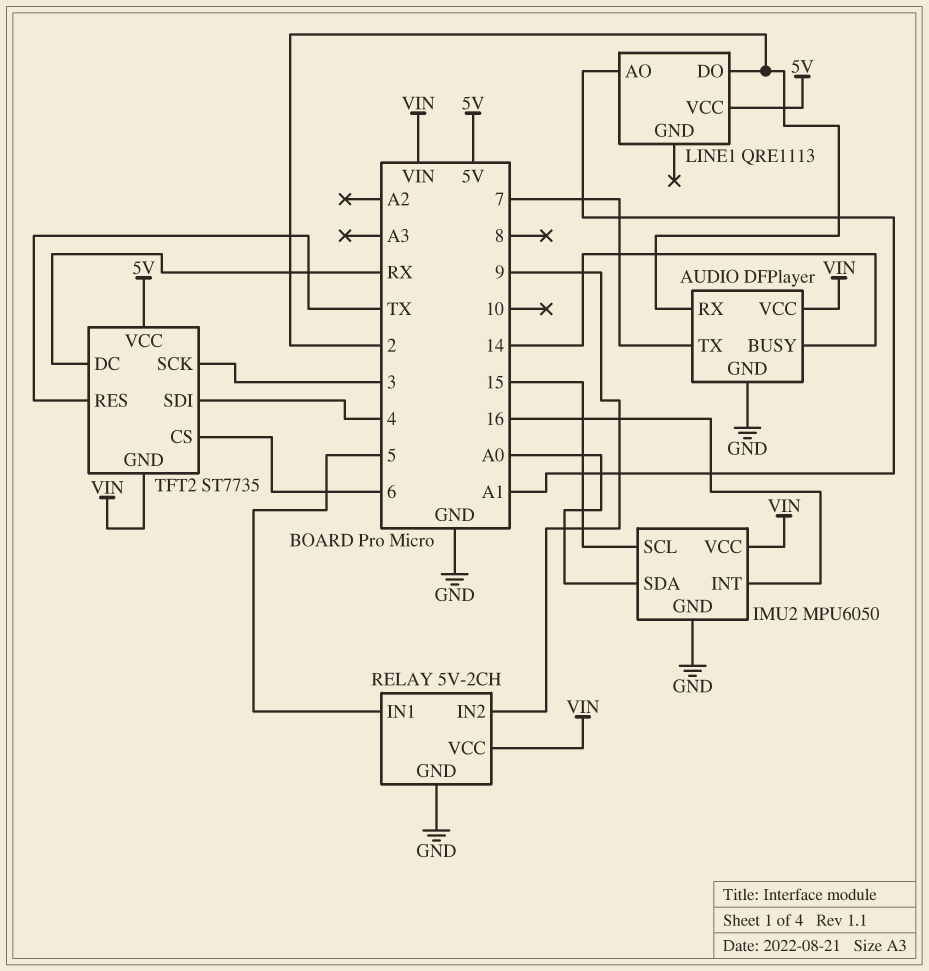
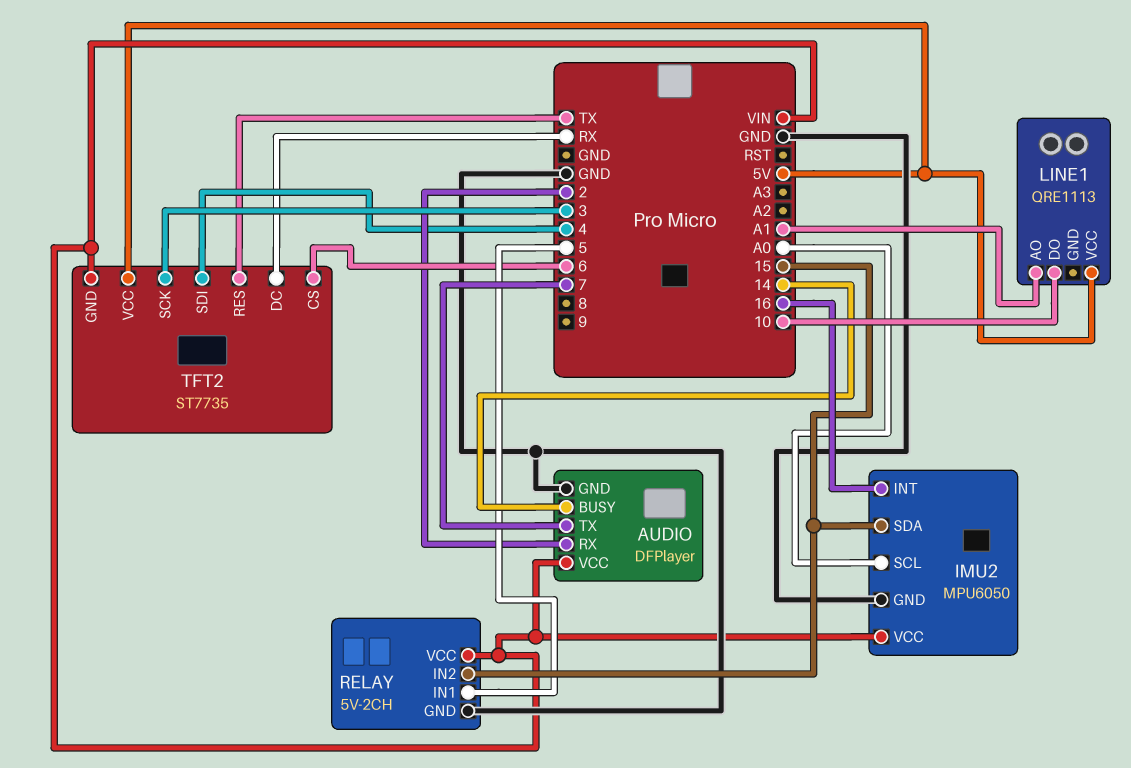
IMU2 pin SCL: 15 -> A0
IMU2 pin SDA: A0 -> 15
LINE1 pin DO: 2 -> 10
RELAY pin IN2: 9 -> 15

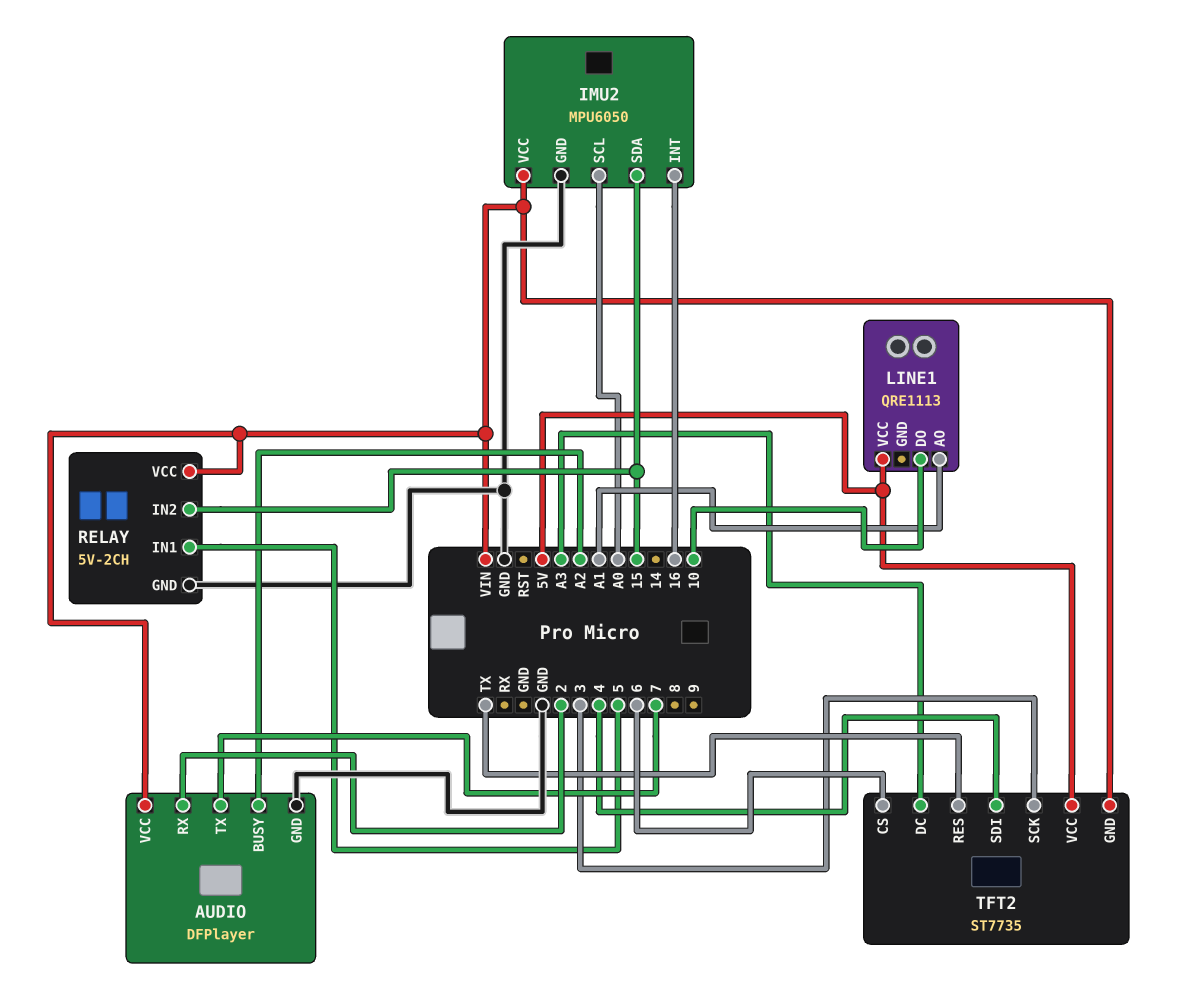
AUDIO pin BUSY: 14 -> A2
TFT2 pin DC: RX -> A3

